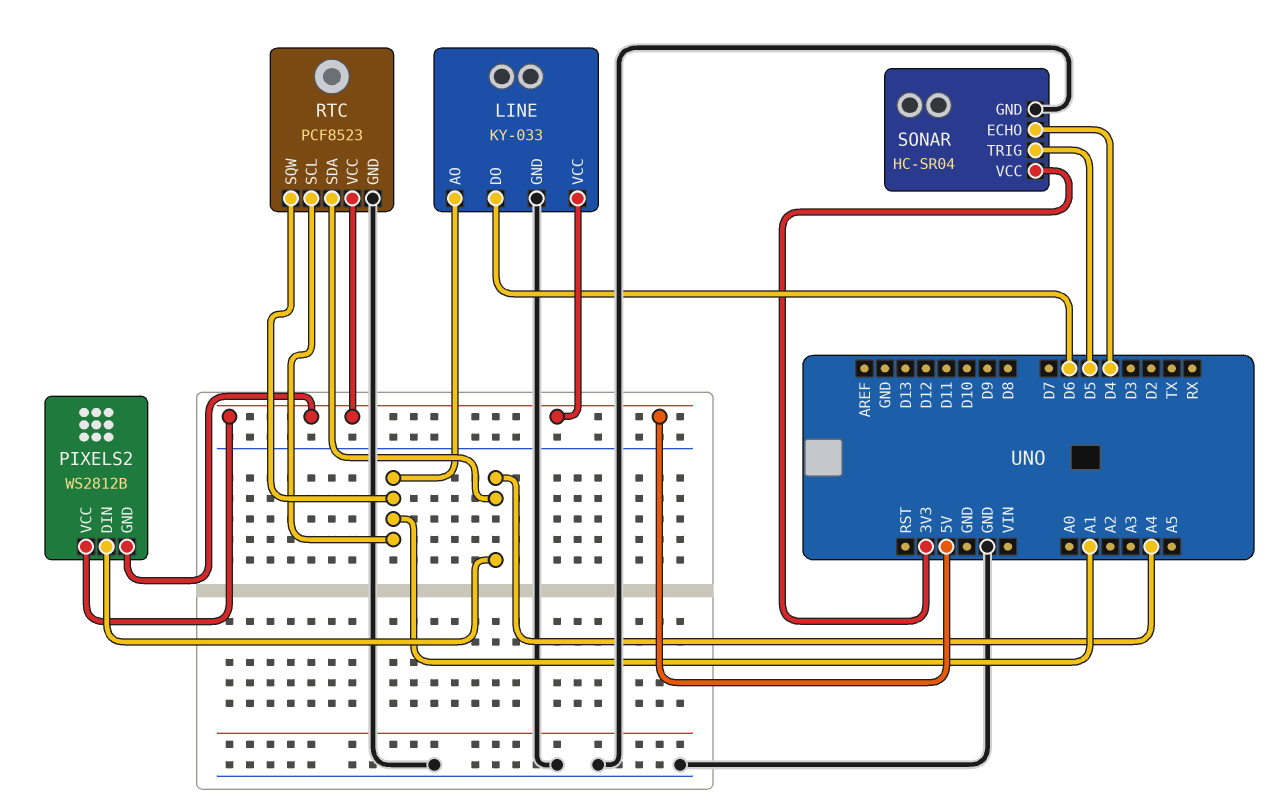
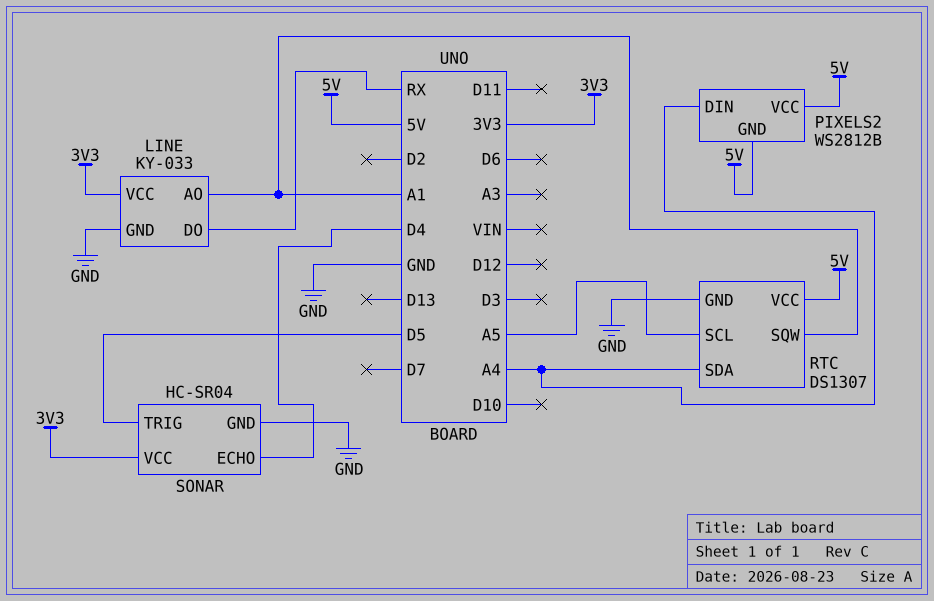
LINE pin DO: D6 -> RX
LINE pin VCC: 5V -> 3V3
RTC: PCF8523 -> DS1307
RTC pin SCL: A1 -> A5

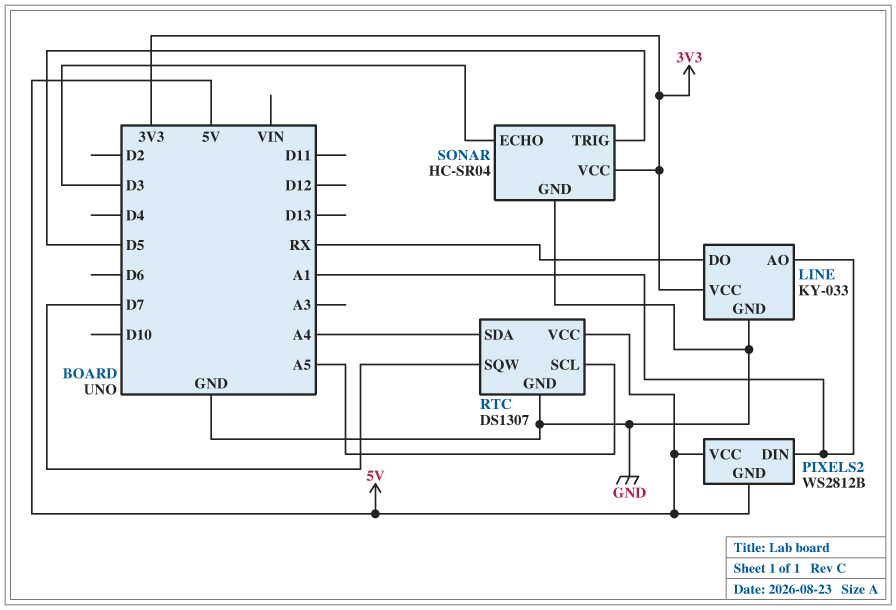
PIXELS2 pin DIN: A4 -> A1
RTC pin SQW: A1 -> D7
SONAR pin ECHO: D4 -> D3

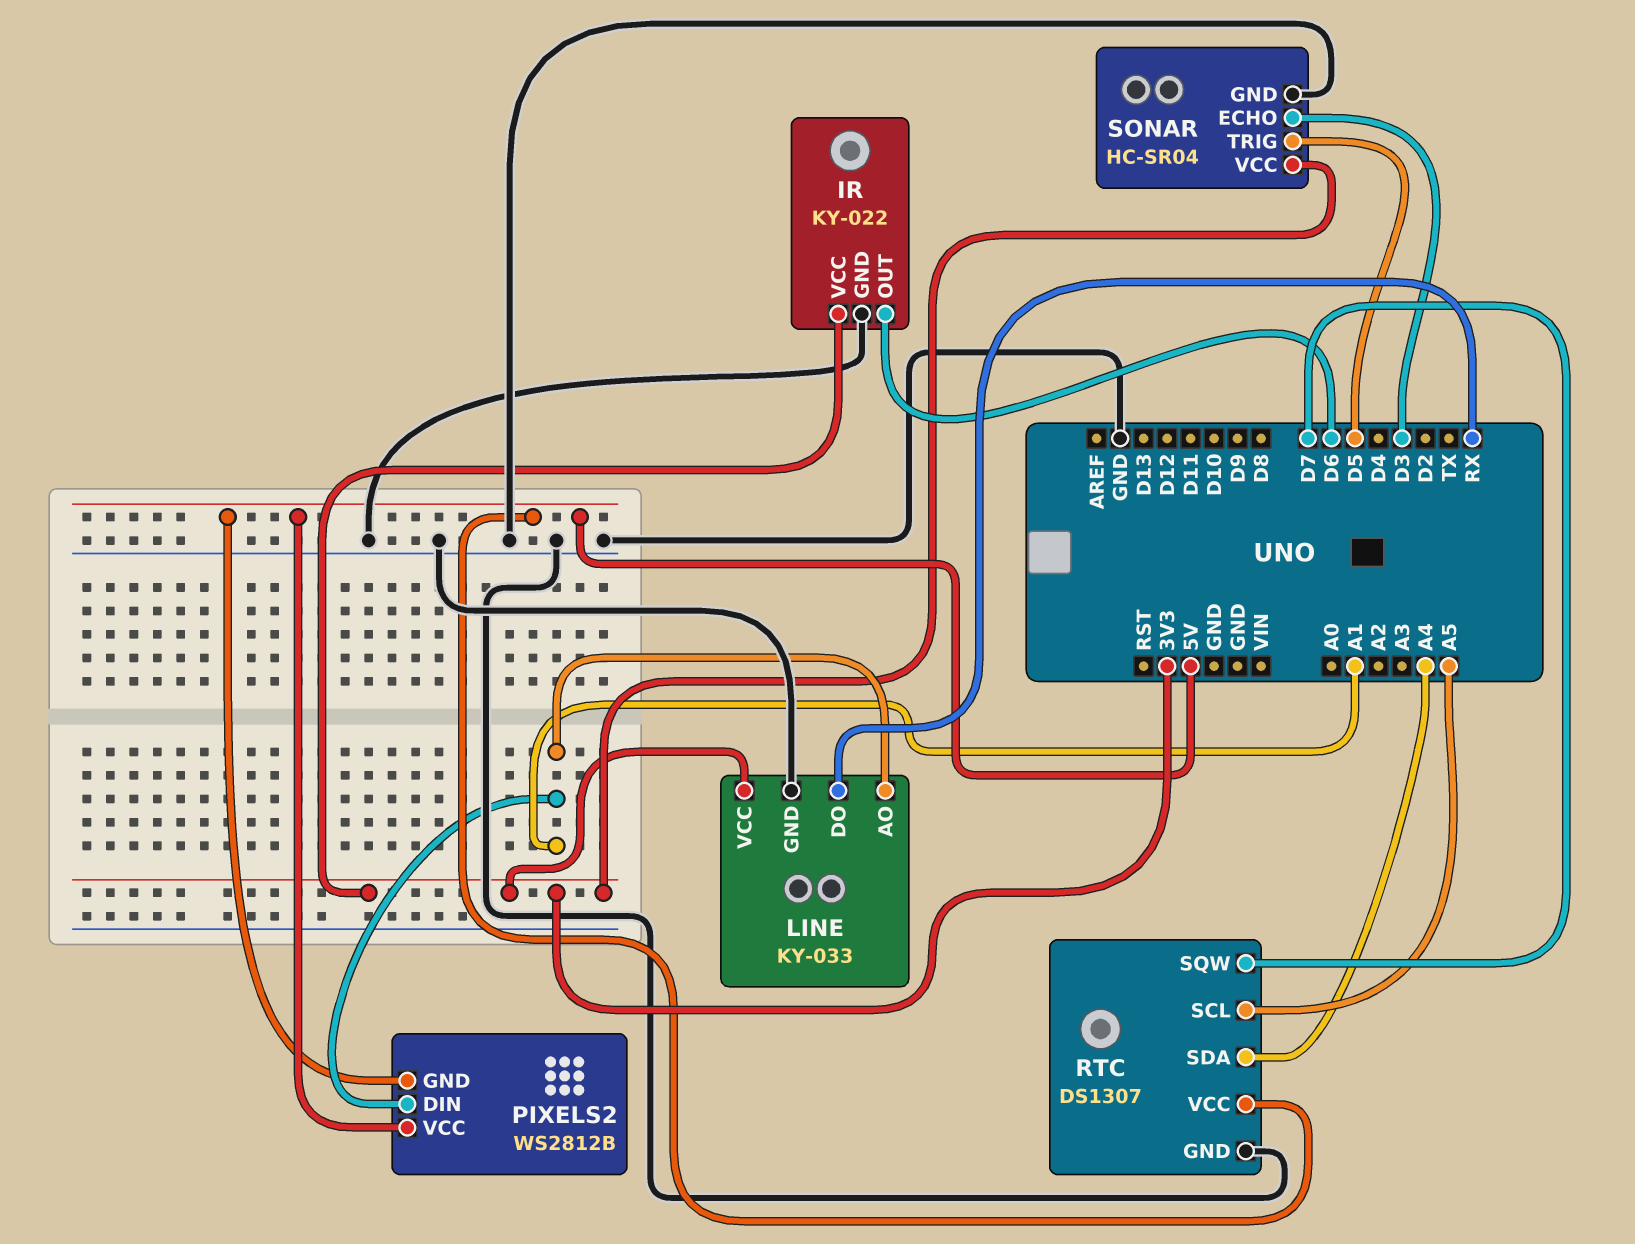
IR: none -> KY-022
IR pin GND: none -> GND
IR pin OUT: none -> D6
IR pin VCC: none -> 3V3

